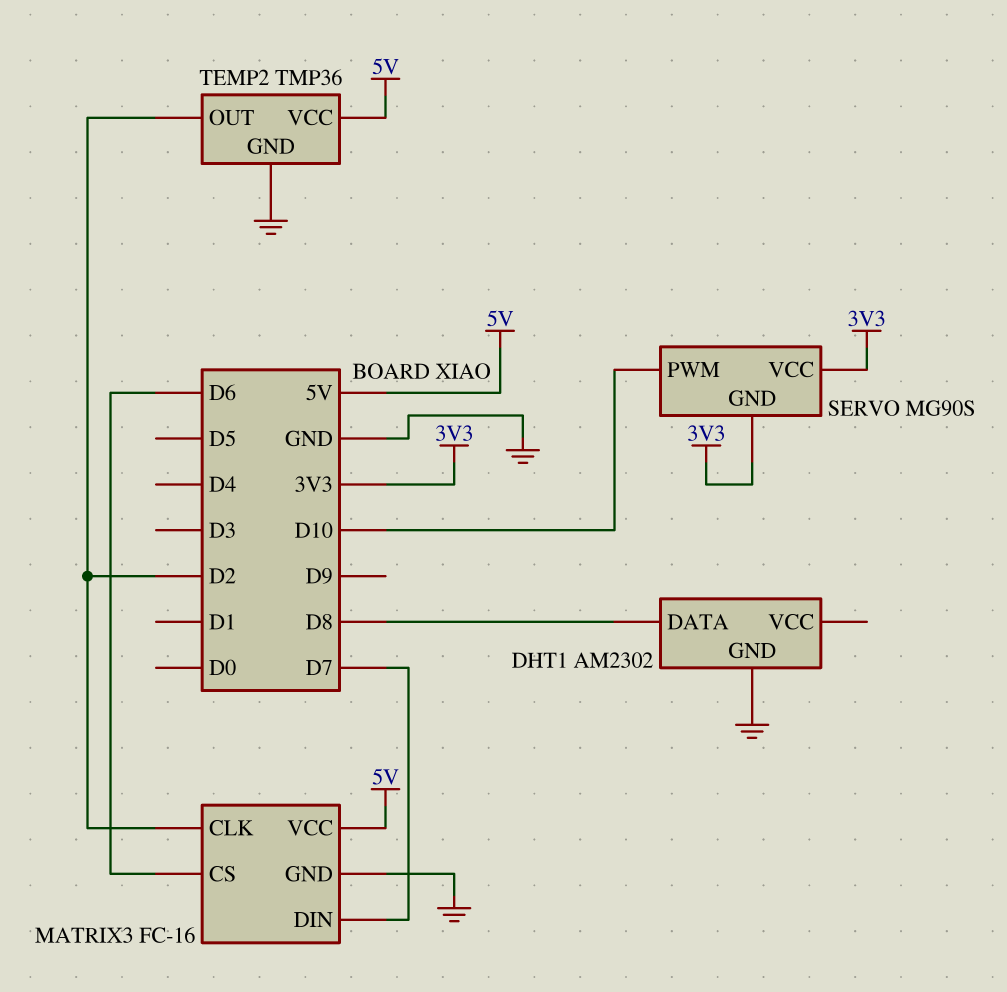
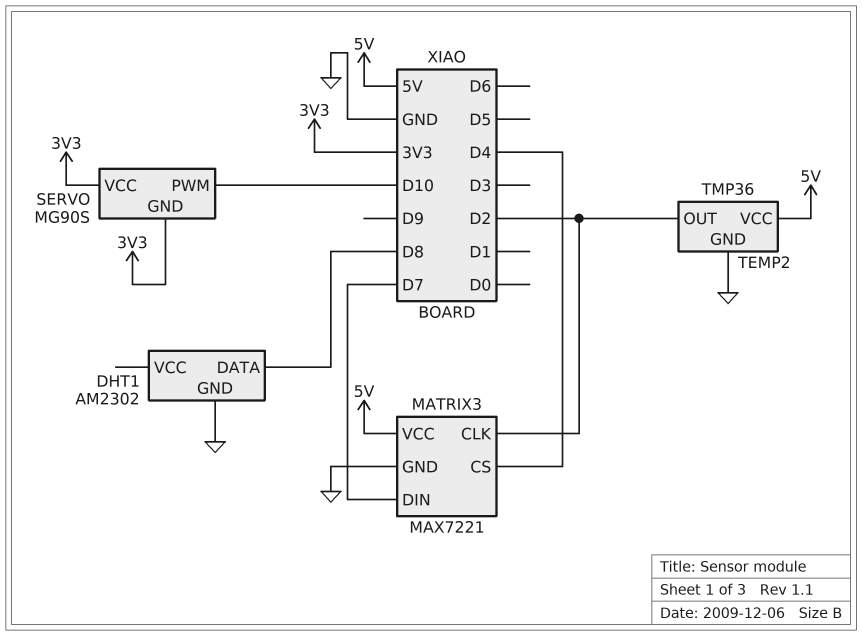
MATRIX3: FC-16 -> MAX7221
MATRIX3 pin CS: D6 -> D4

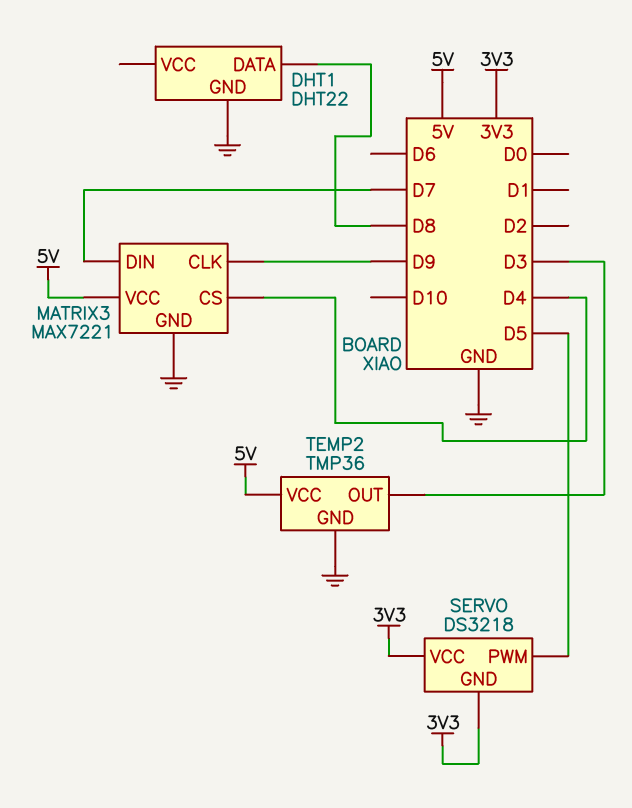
DHT1: AM2302 -> DHT22
MATRIX3 pin CLK: D2 -> D9
SERVO: MG90S -> DS3218
SERVO pin PWM: D10 -> D5
TEMP2 pin OUT: D2 -> D3

